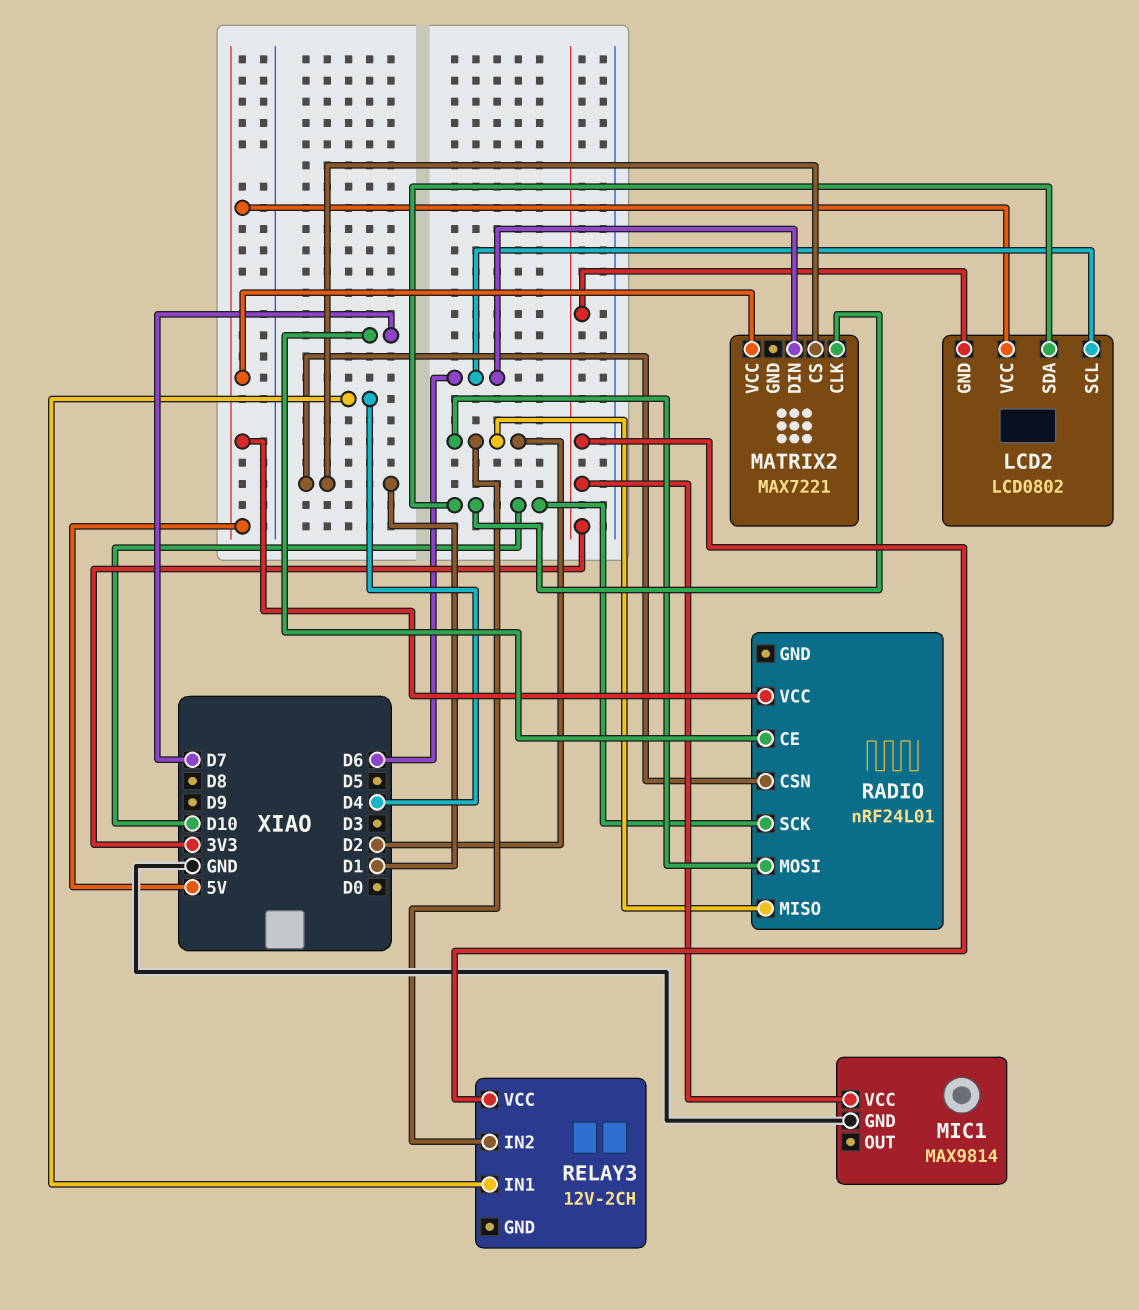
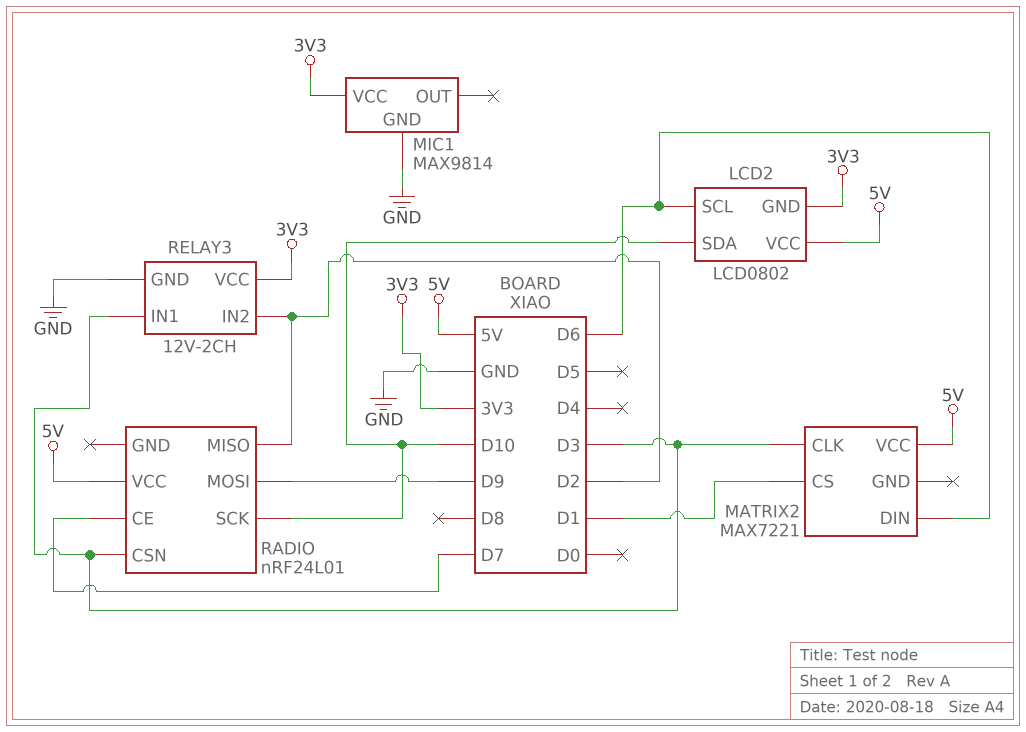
MATRIX2 pin CLK: D10 -> D3
RADIO pin CSN: D1 -> D3
RADIO pin MOSI: D2 -> D9
RELAY3 pin GND: none -> GND
RELAY3 pin IN1: D4 -> D3

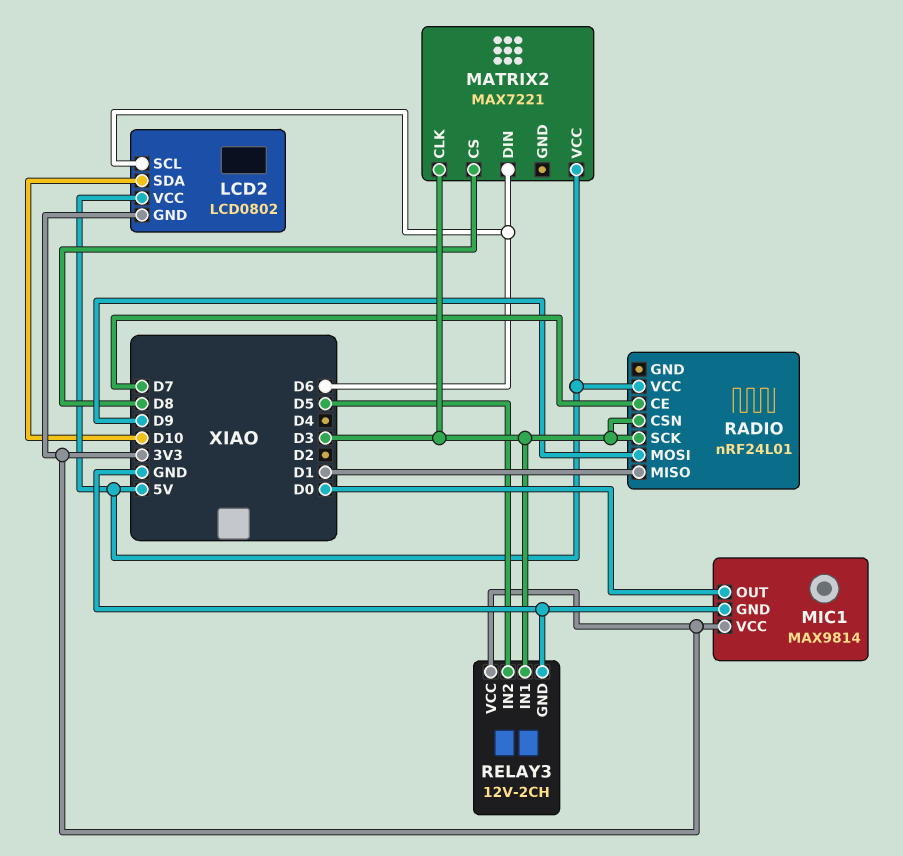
MATRIX2 pin CS: D1 -> D8
MIC1 pin OUT: none -> D0
RADIO pin MISO: D2 -> D1
RADIO pin SCK: D10 -> D3
RELAY3 pin IN2: D2 -> D5

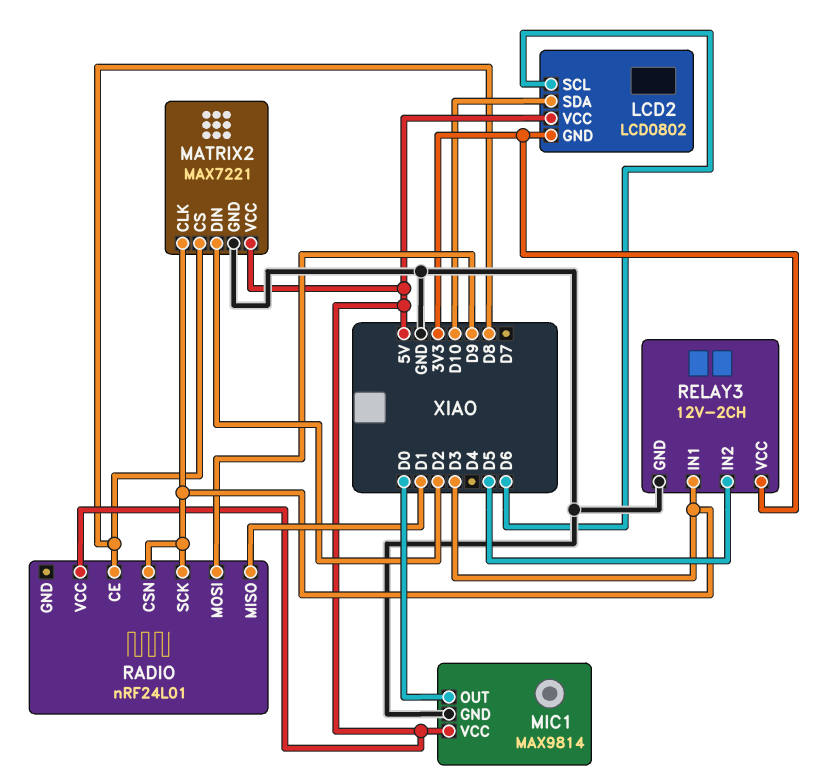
MATRIX2 pin DIN: D6 -> D2
MATRIX2 pin GND: none -> GND
MIC1 pin VCC: 3V3 -> 5V
RADIO pin CE: D7 -> D8

